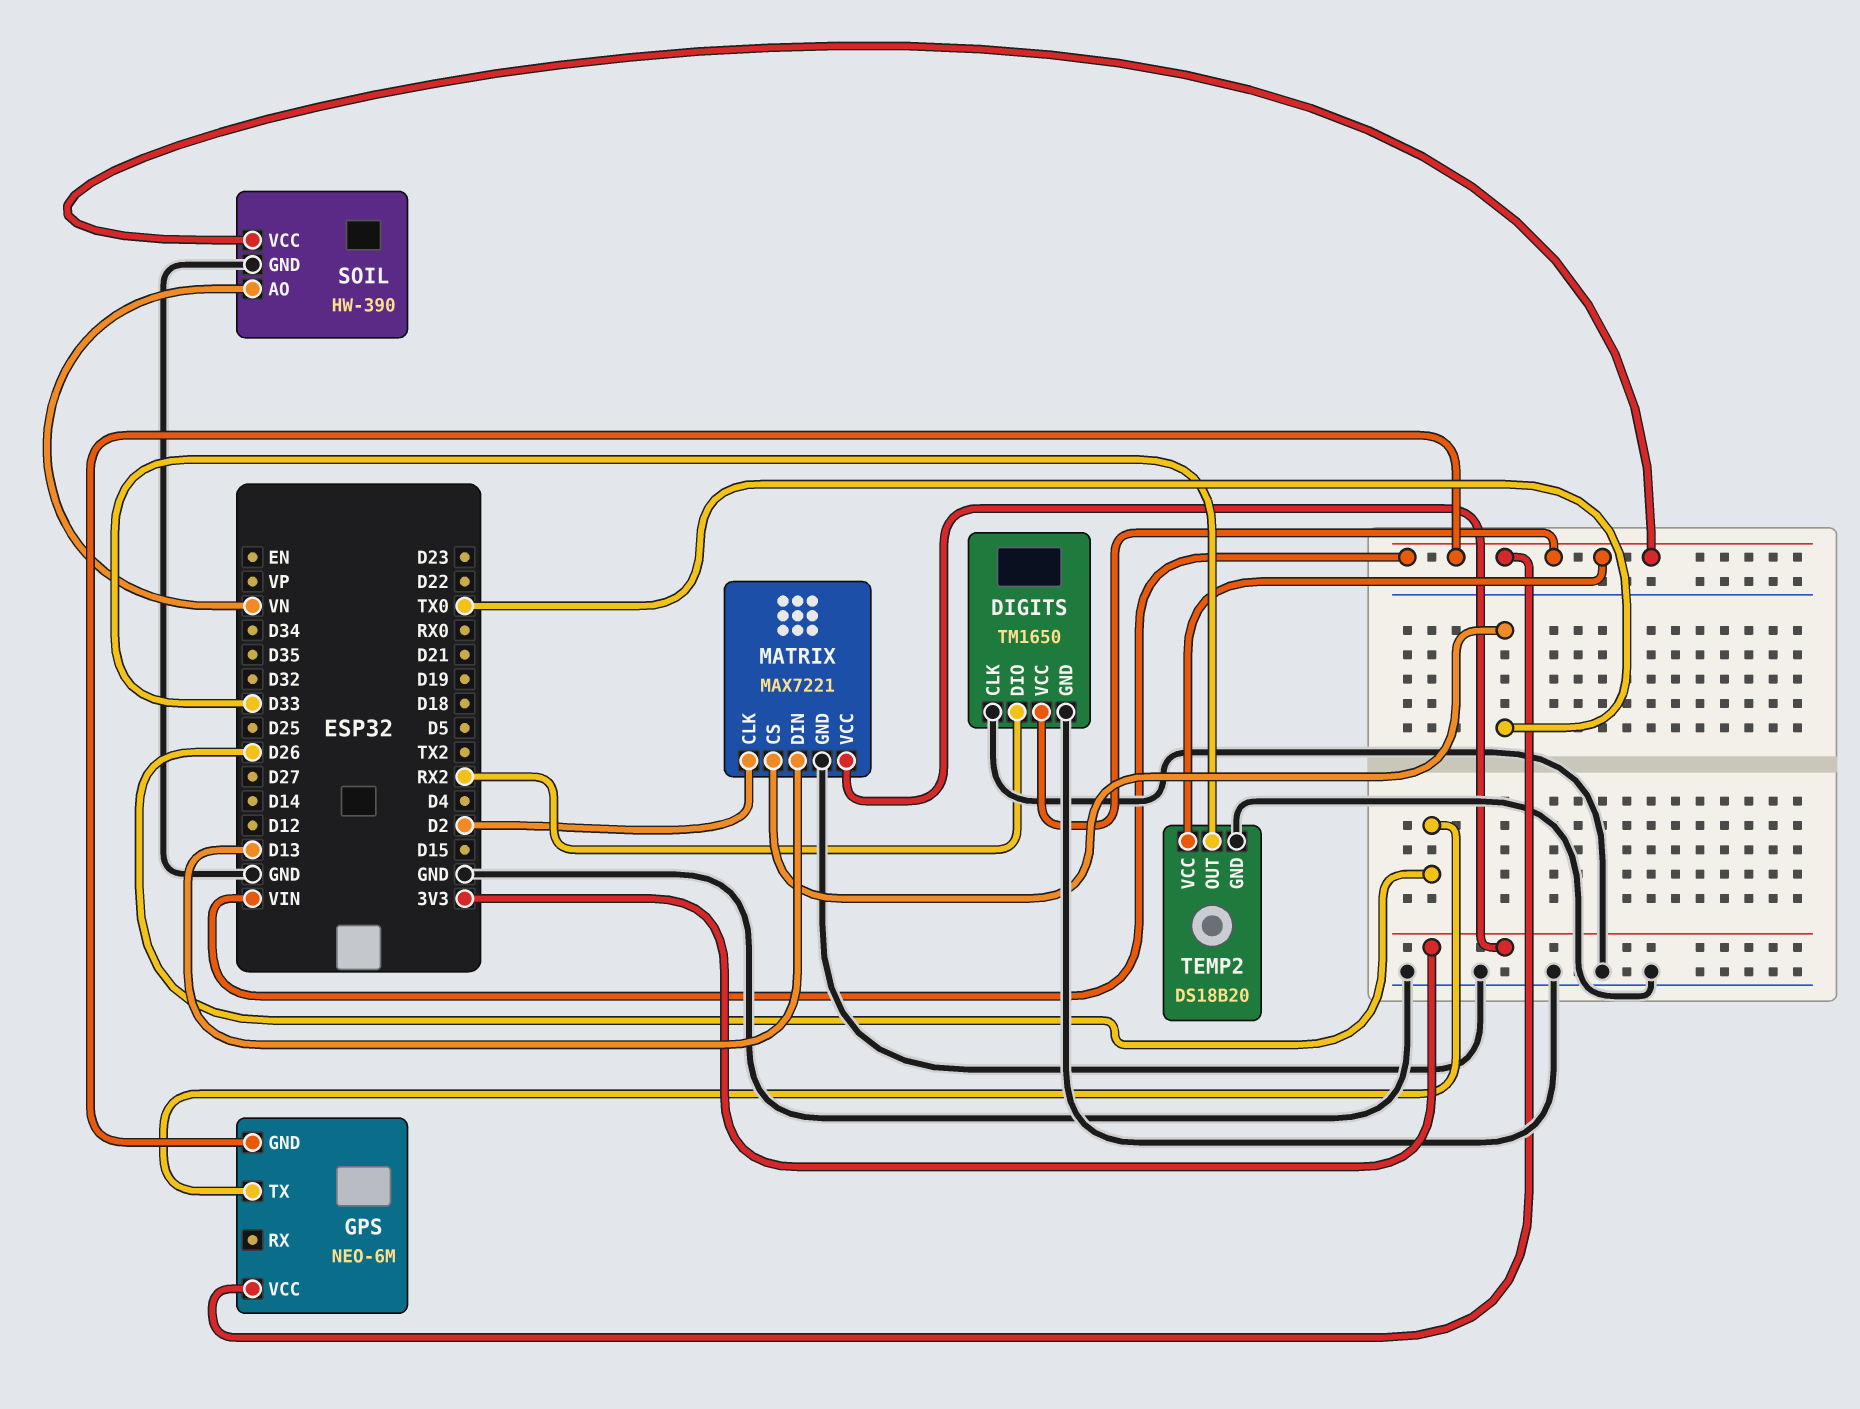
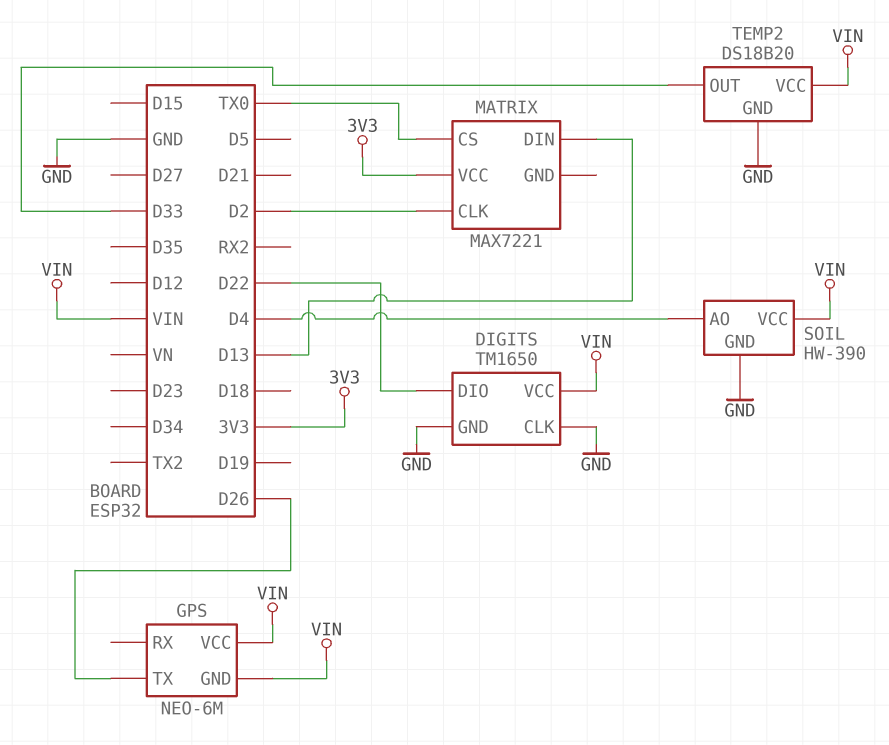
DIGITS pin DIO: RX2 -> D22
MATRIX pin GND: GND -> none
SOIL pin AO: VN -> D4

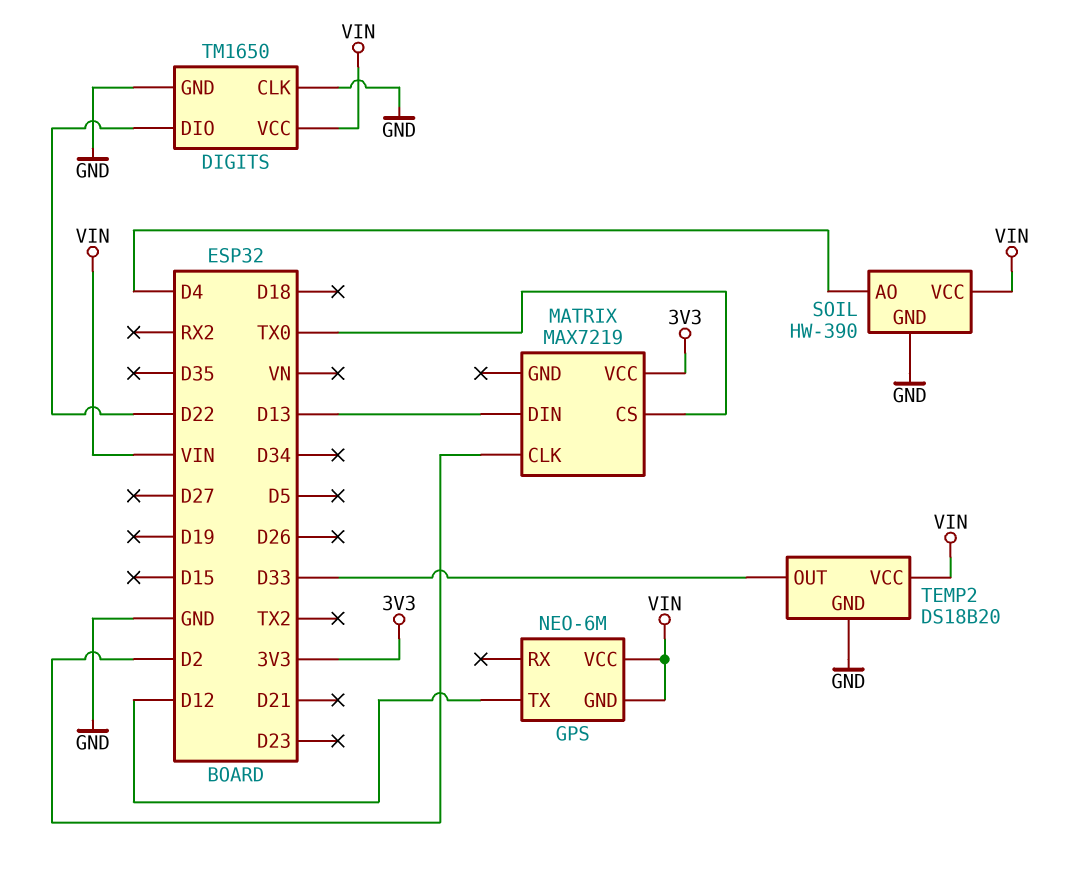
GPS pin TX: D26 -> D12
MATRIX: MAX7221 -> MAX7219

